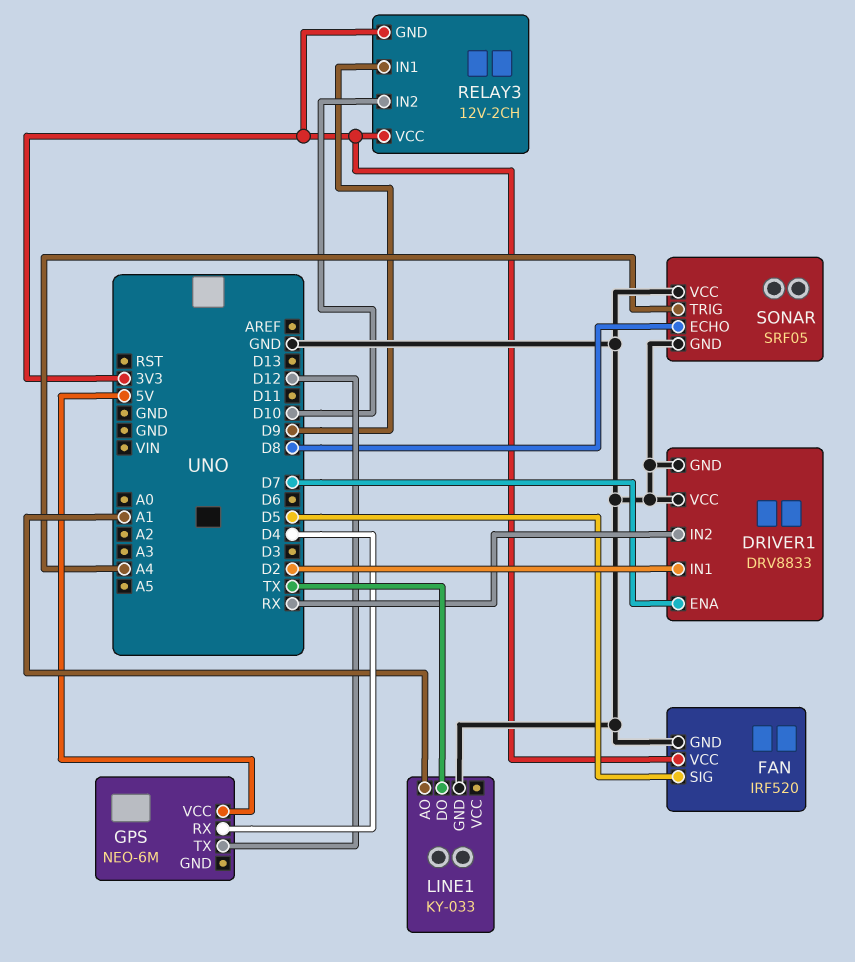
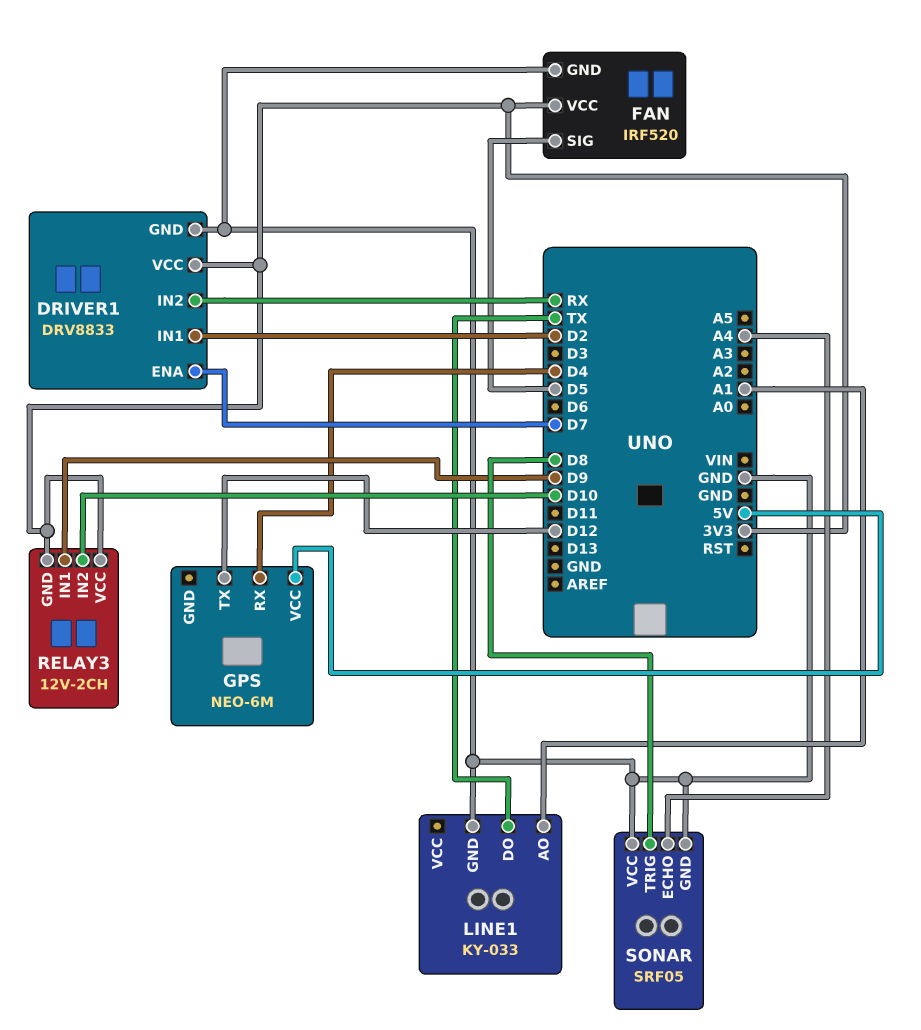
DRIVER1 pin VCC: GND -> 3V3
SONAR pin ECHO: D8 -> A4
SONAR pin TRIG: A4 -> D8

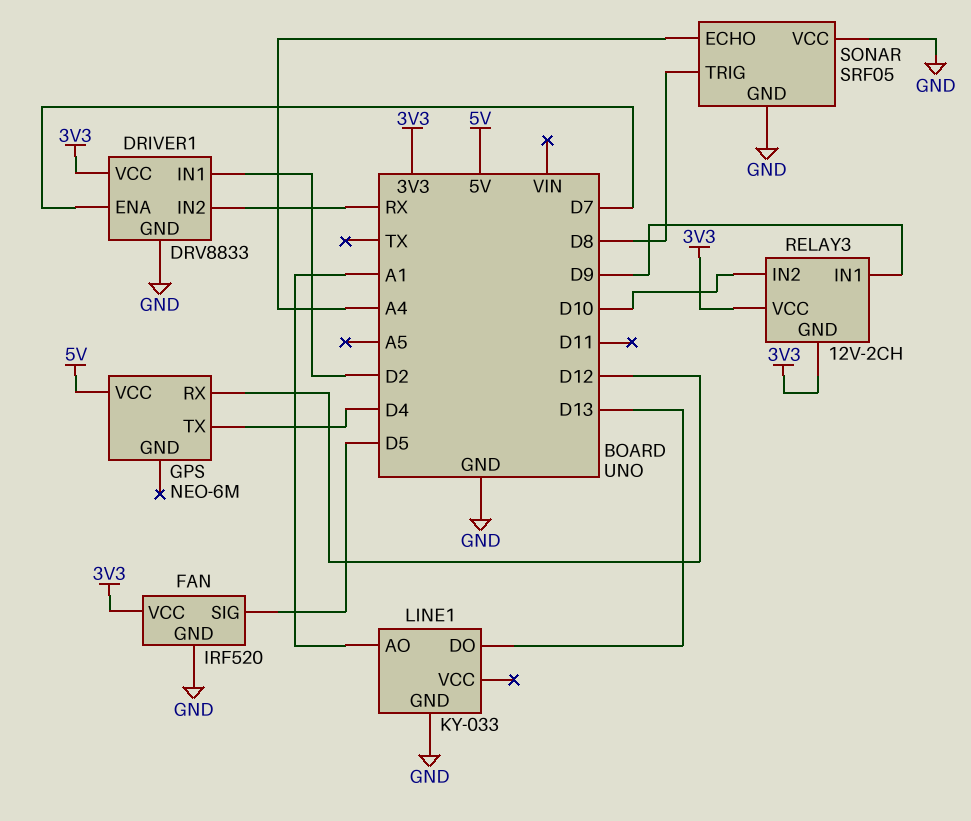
GPS pin RX: D4 -> D12
GPS pin TX: D12 -> D4
LINE1 pin DO: TX -> D13

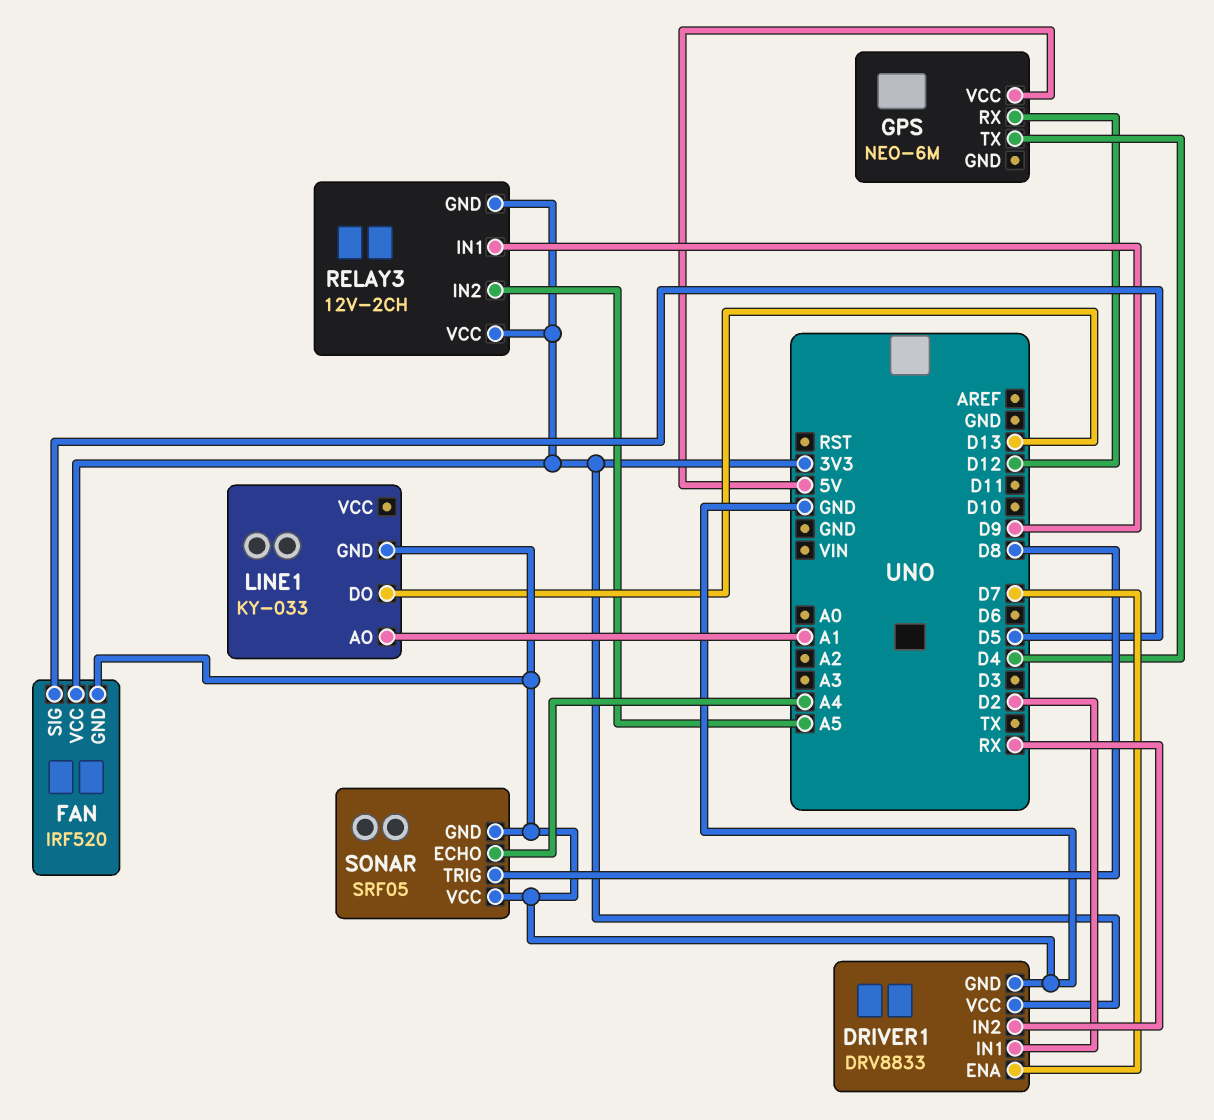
RELAY3 pin IN2: D10 -> A5

